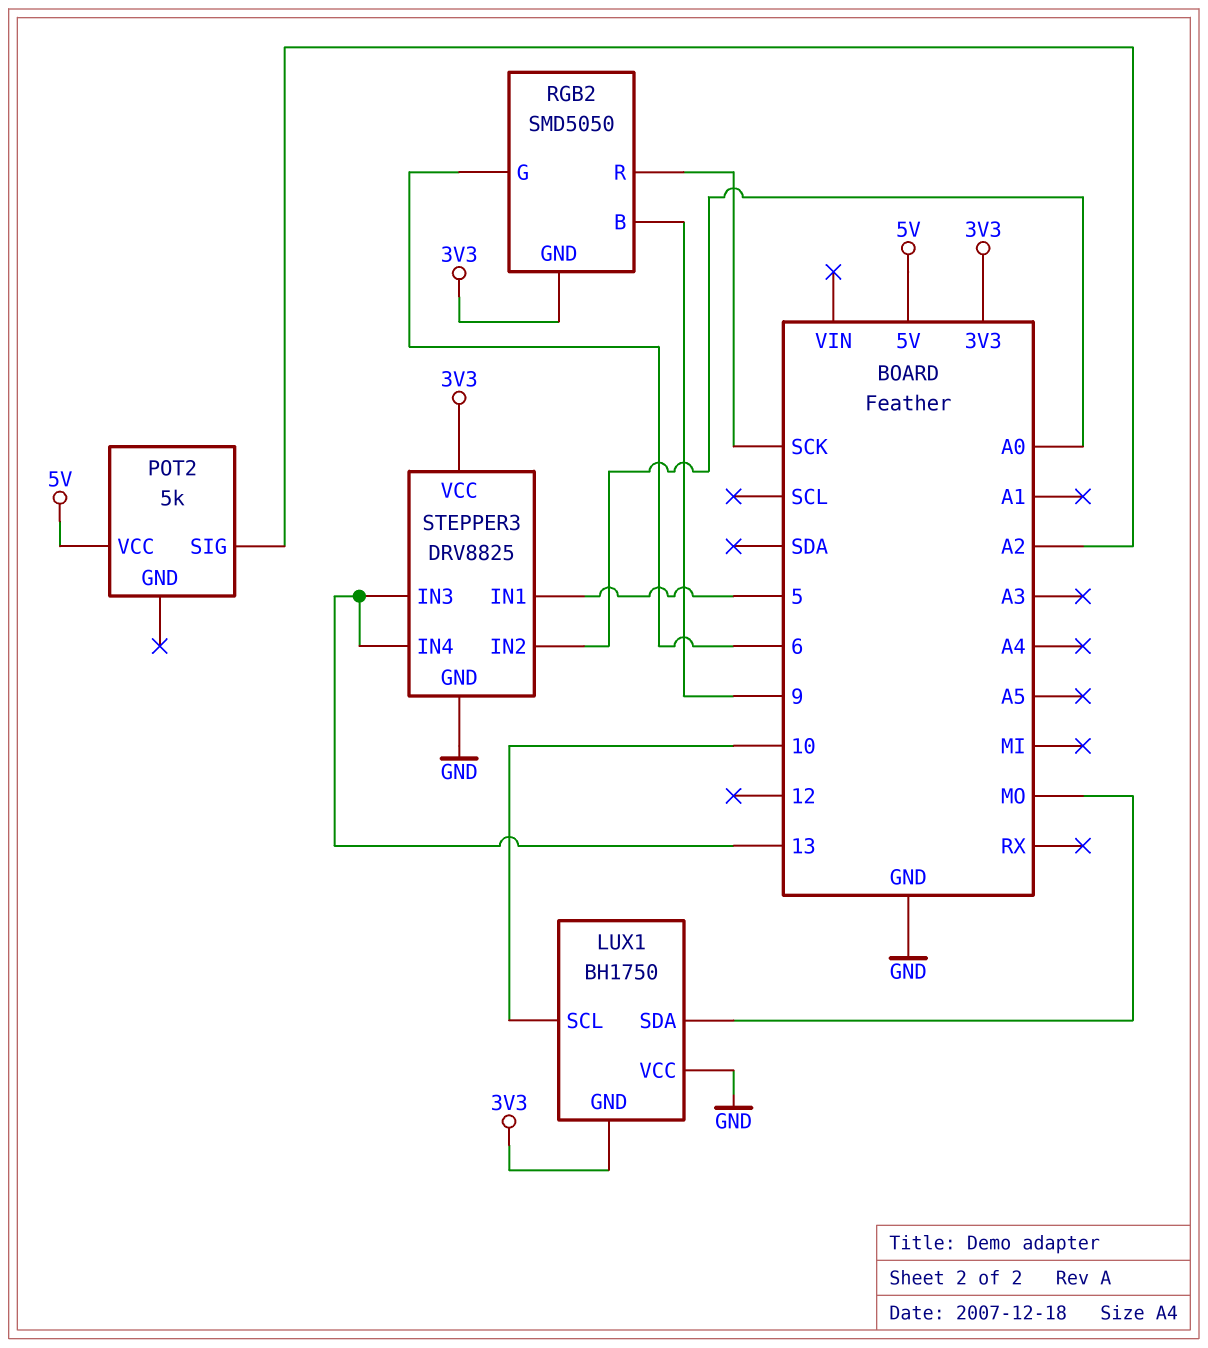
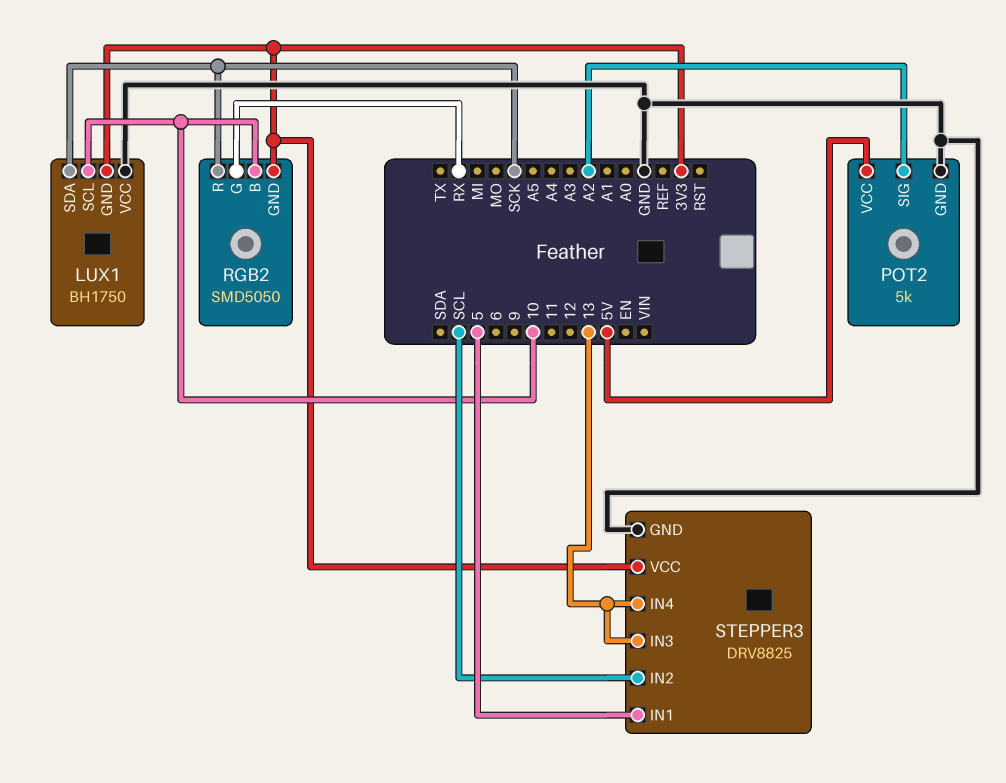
LUX1 pin SDA: MO -> SCK
POT2 pin GND: none -> GND
RGB2 pin B: 9 -> 10
RGB2 pin G: 6 -> RX
STEPPER3 pin IN2: A0 -> SCL

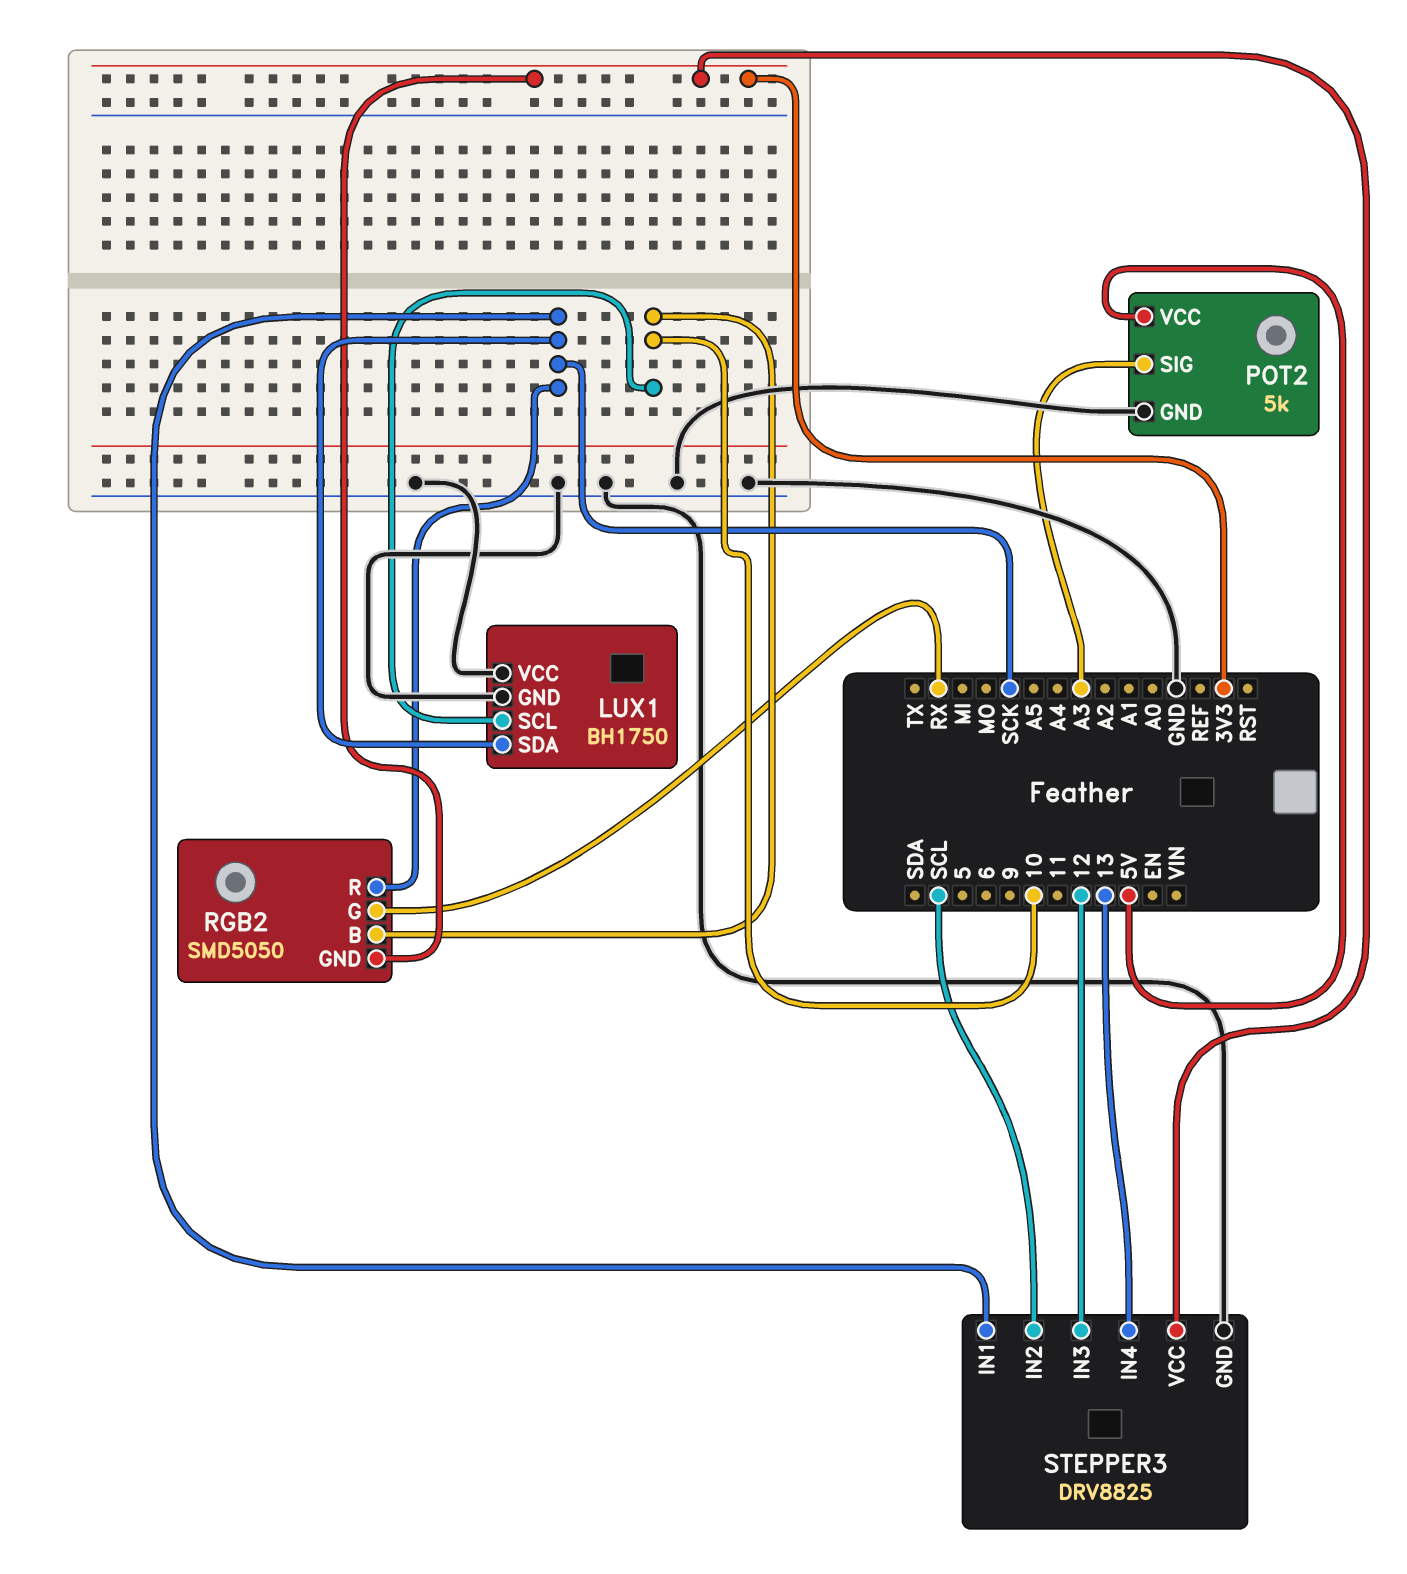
LUX1 pin GND: 3V3 -> GND
POT2 pin SIG: A2 -> A3
STEPPER3 pin IN1: 5 -> SCK
STEPPER3 pin IN3: 13 -> 12

